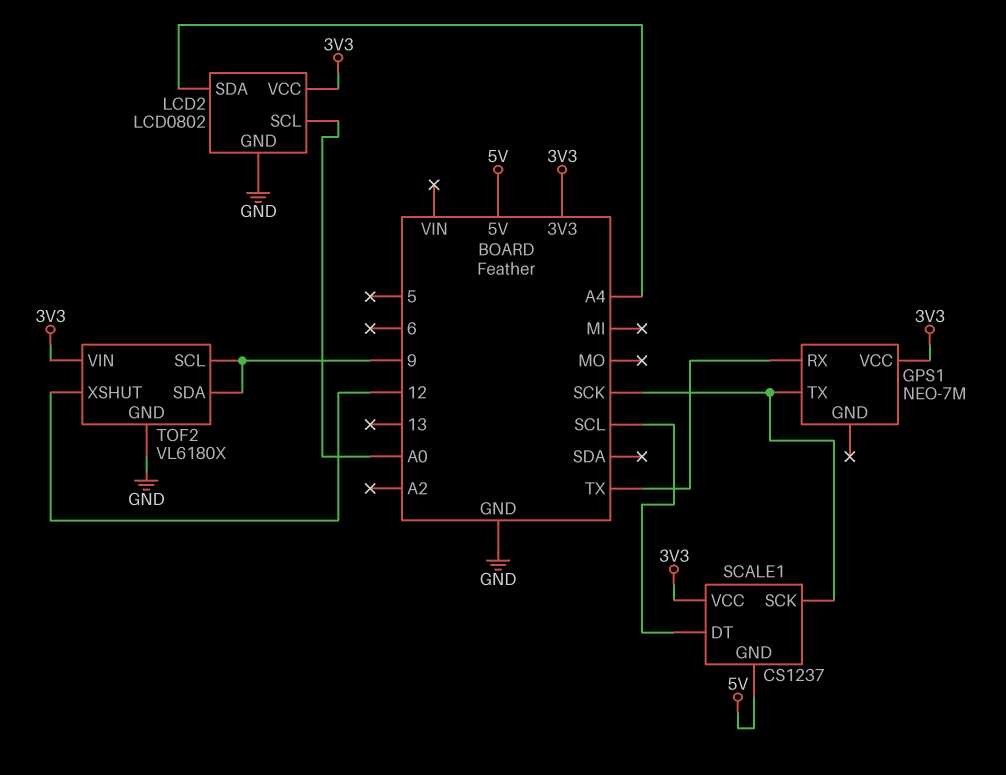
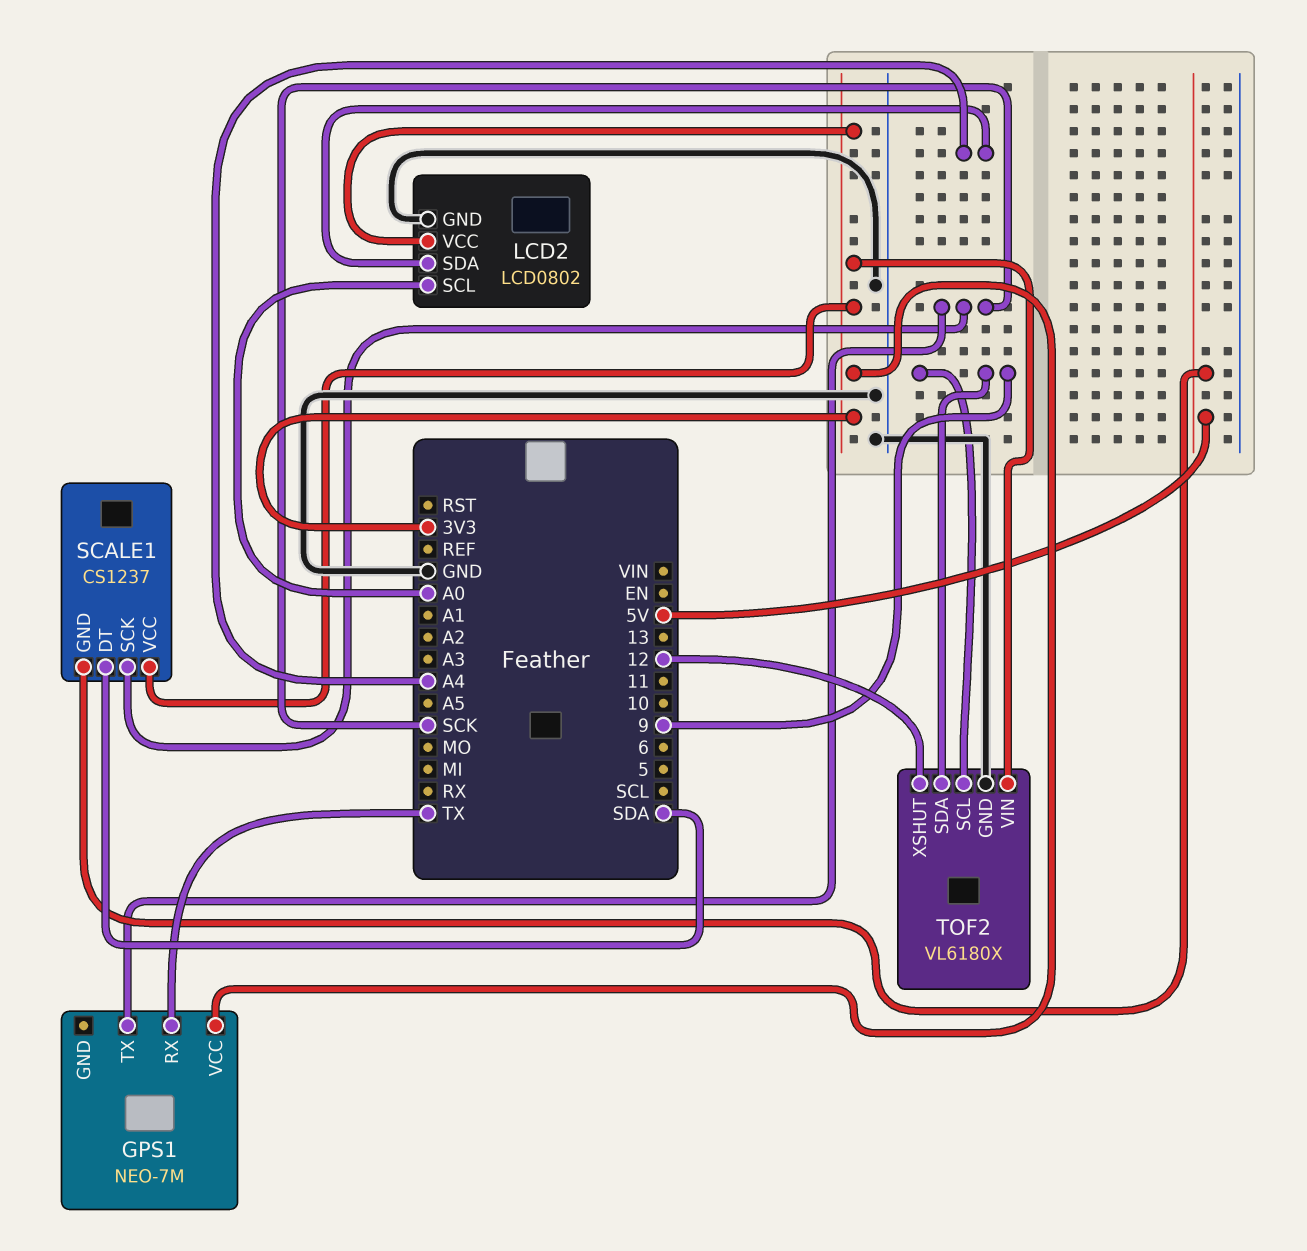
SCALE1 pin DT: SCL -> SDA

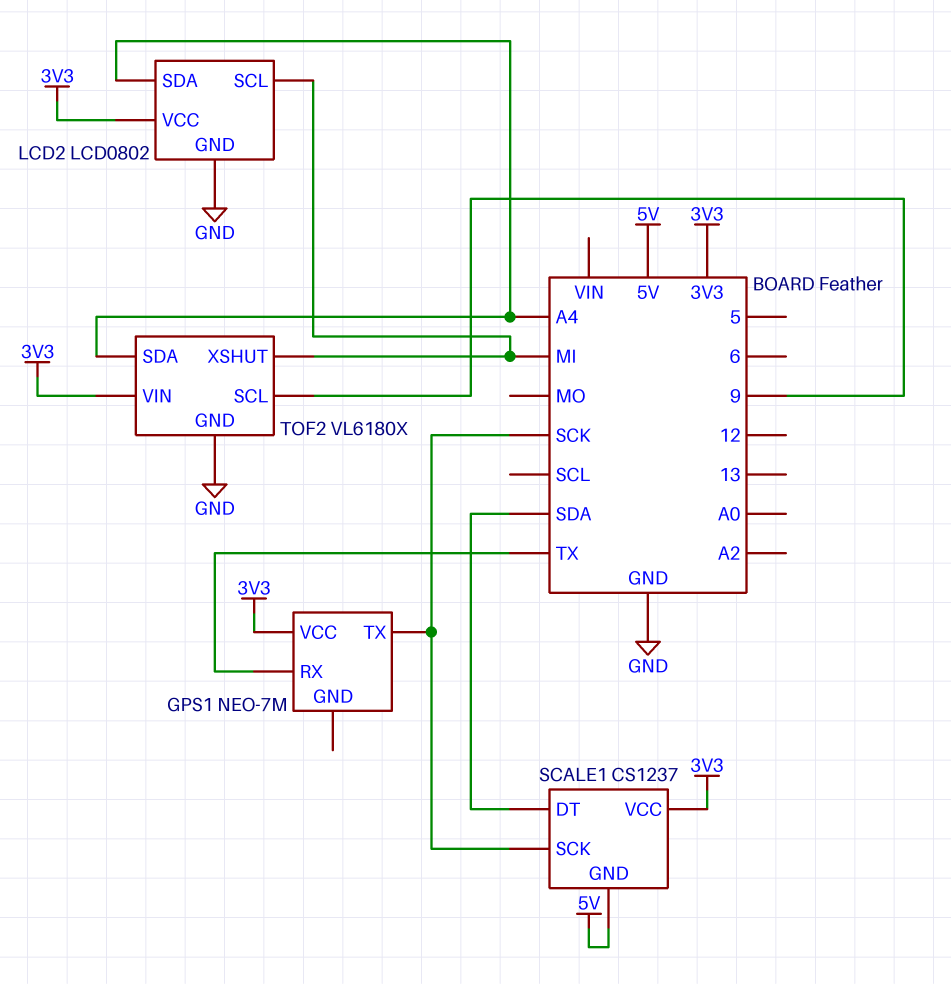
LCD2 pin SCL: A0 -> MI
TOF2 pin SDA: 9 -> A4
TOF2 pin XSHUT: 12 -> MI

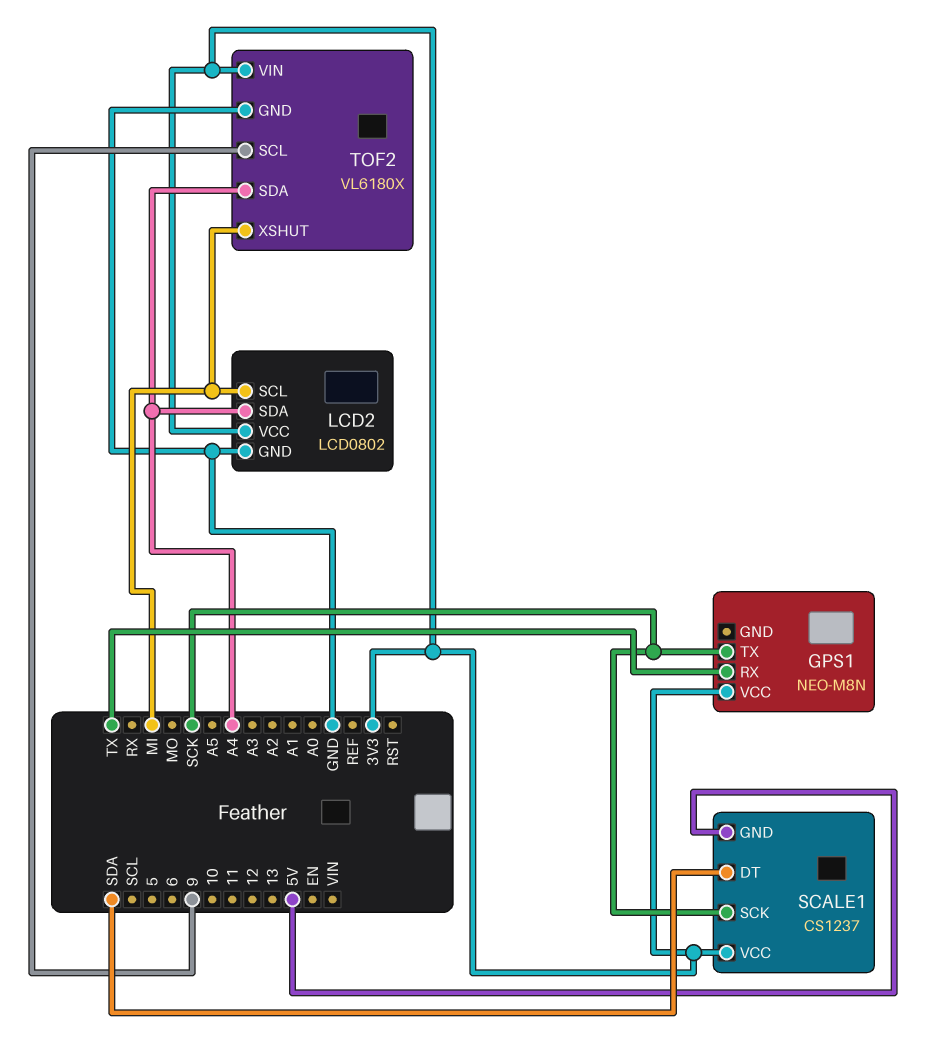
GPS1: NEO-7M -> NEO-M8N

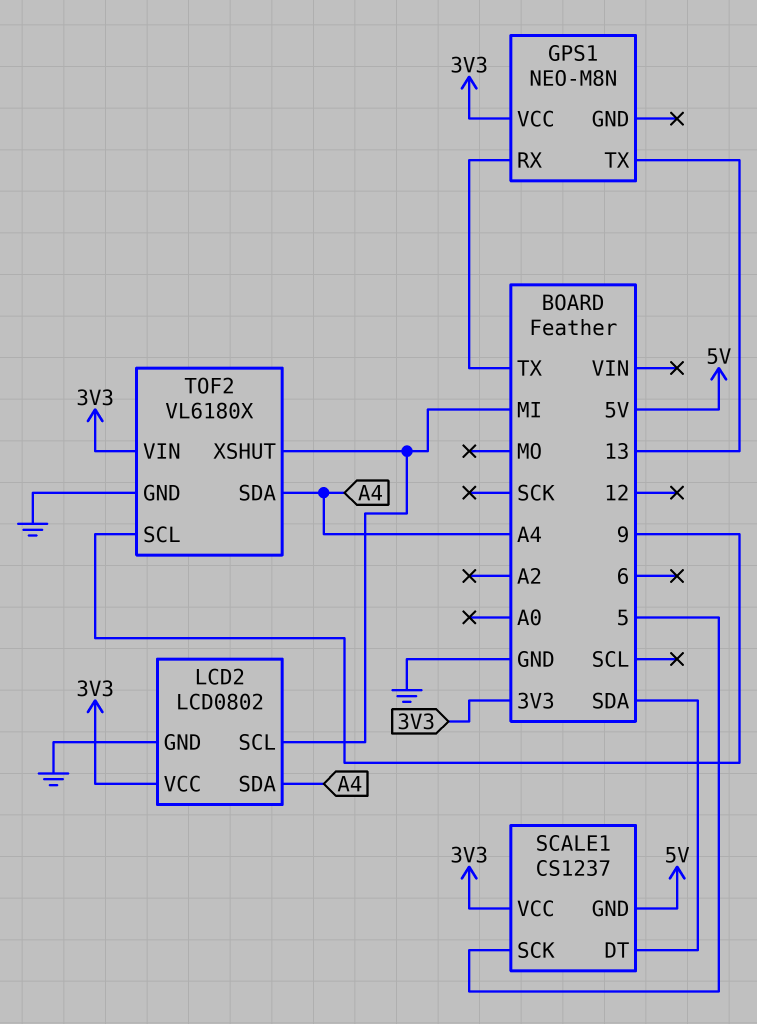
GPS1 pin TX: SCK -> 13
SCALE1 pin SCK: SCK -> 5

